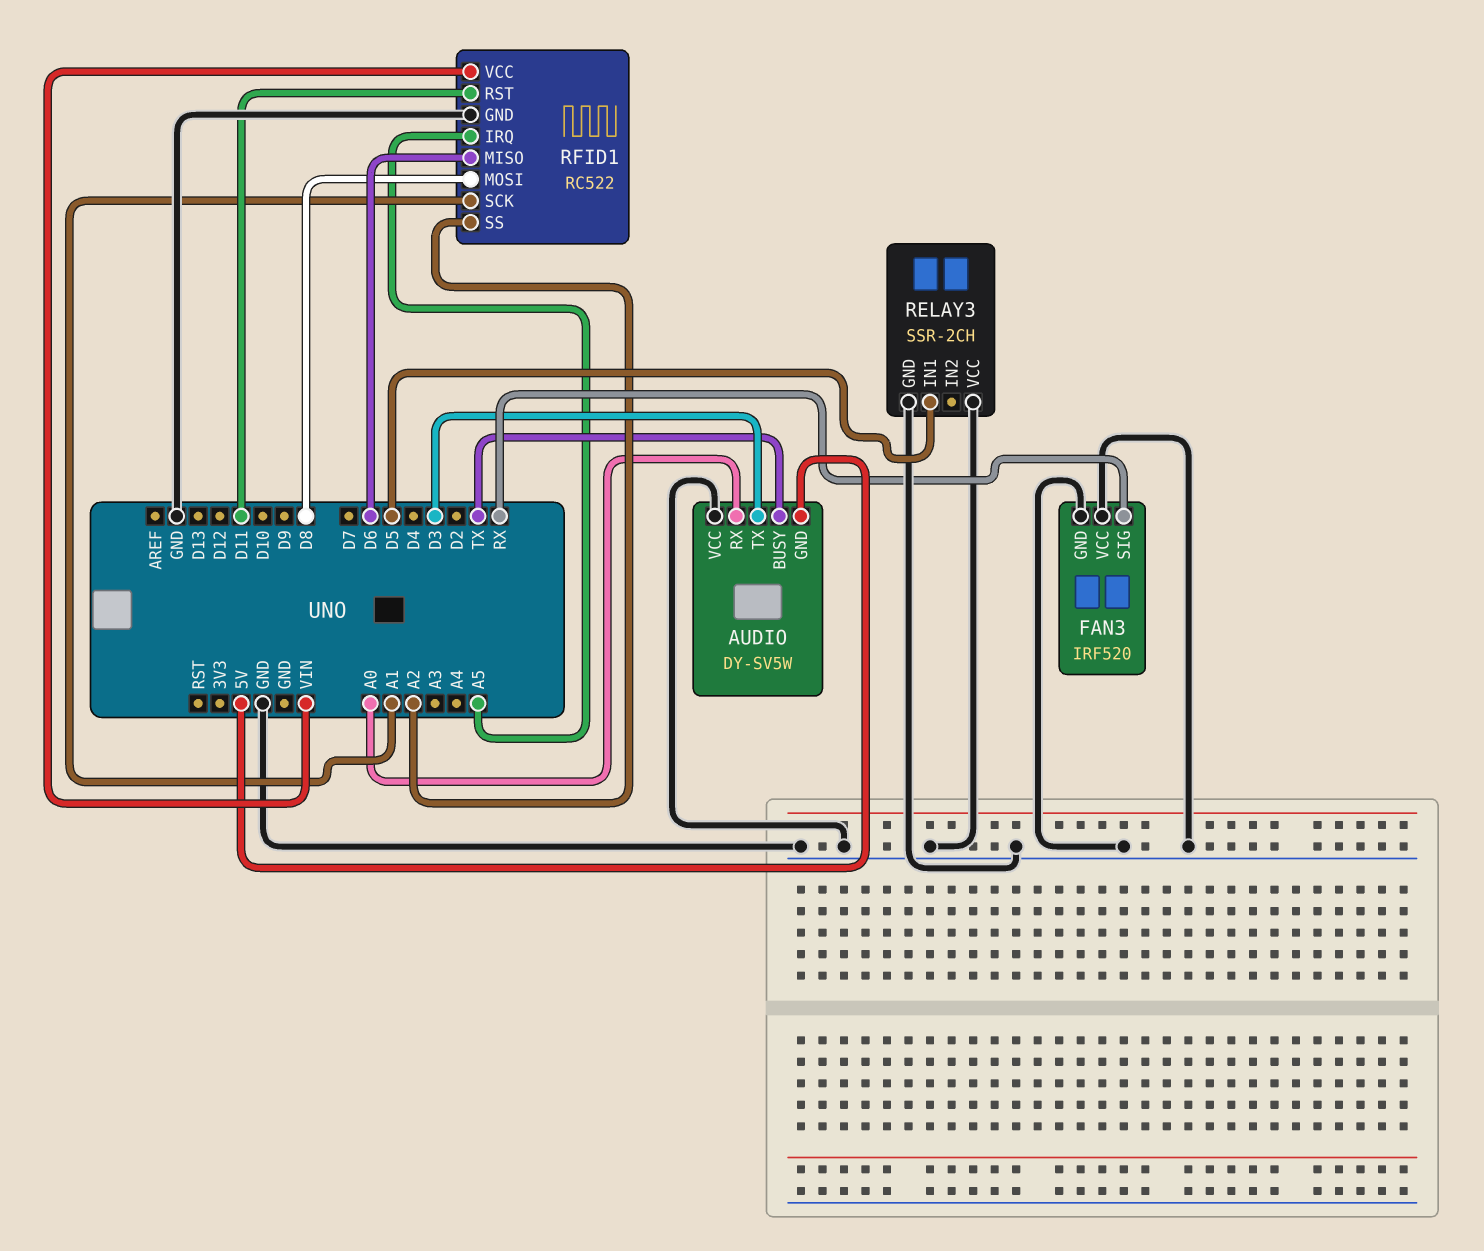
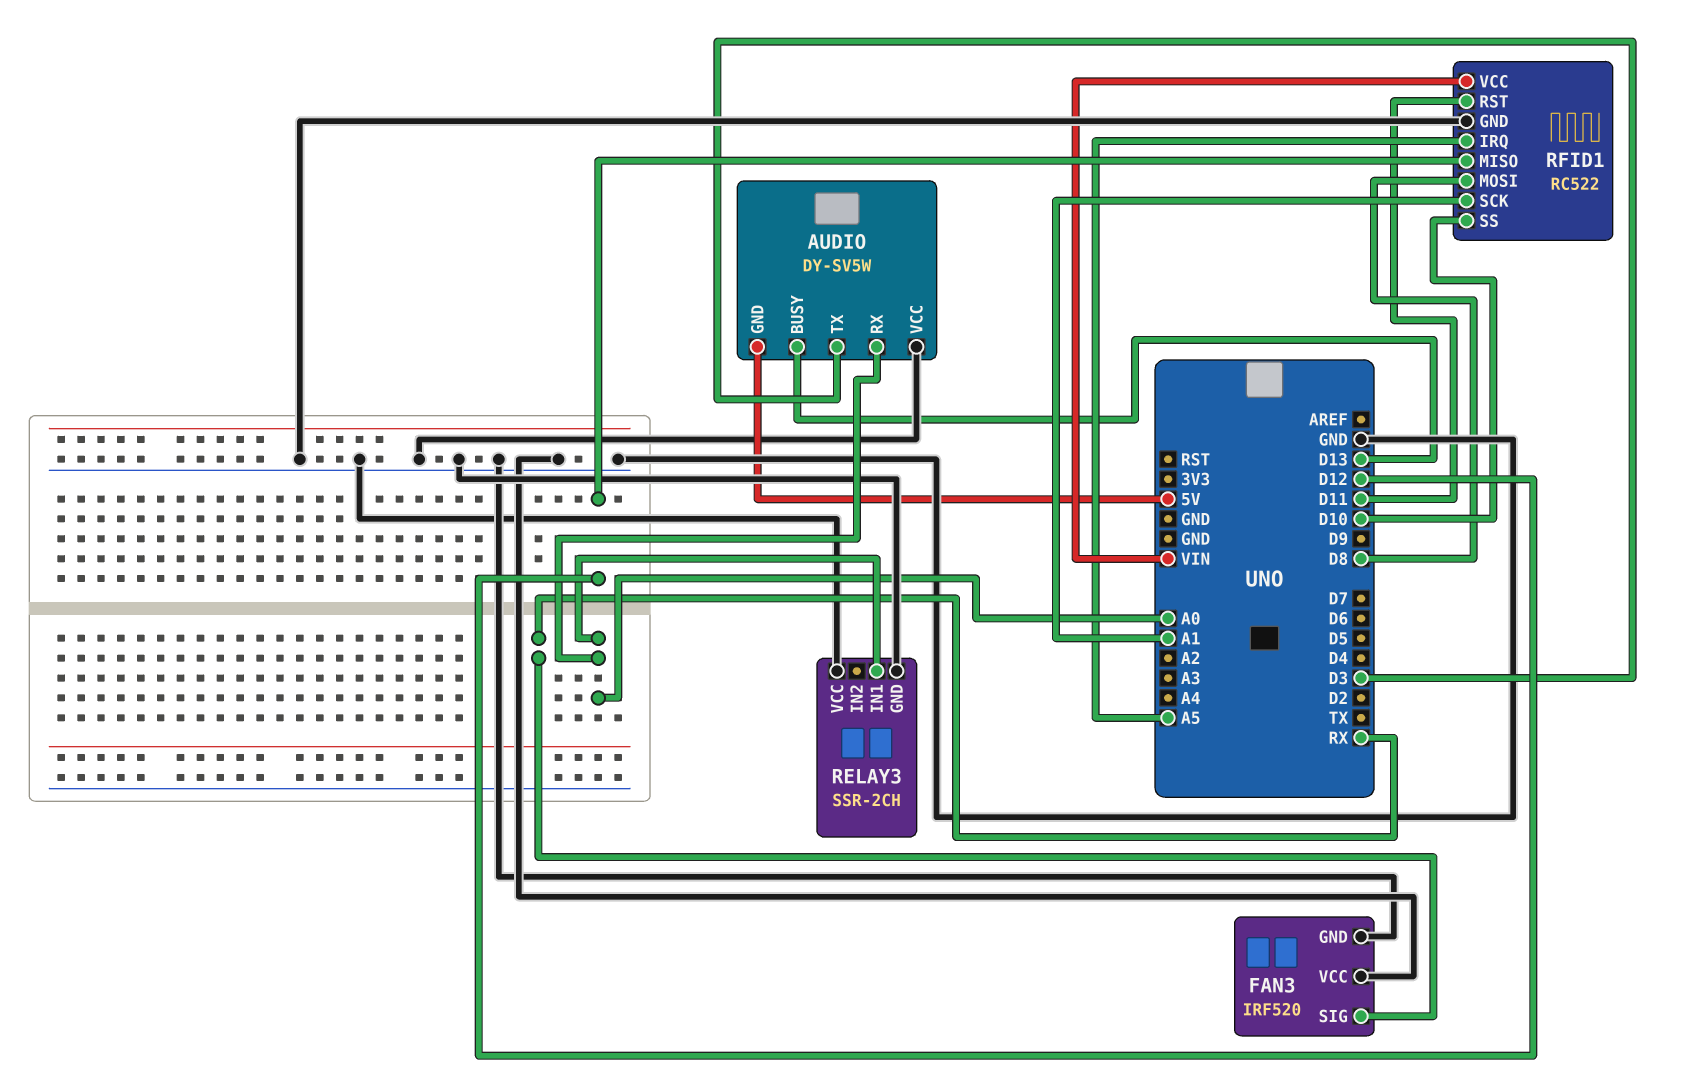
AUDIO pin BUSY: TX -> D13
RELAY3 pin IN1: D5 -> A0
RFID1 pin MISO: D6 -> D12
RFID1 pin SS: A2 -> D10

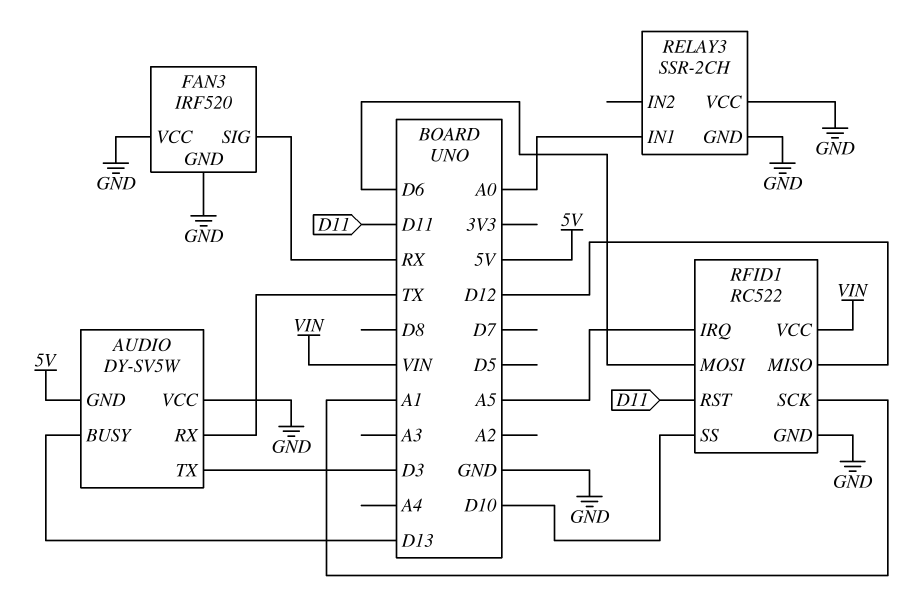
AUDIO pin RX: A0 -> TX
RFID1 pin MOSI: D8 -> D6

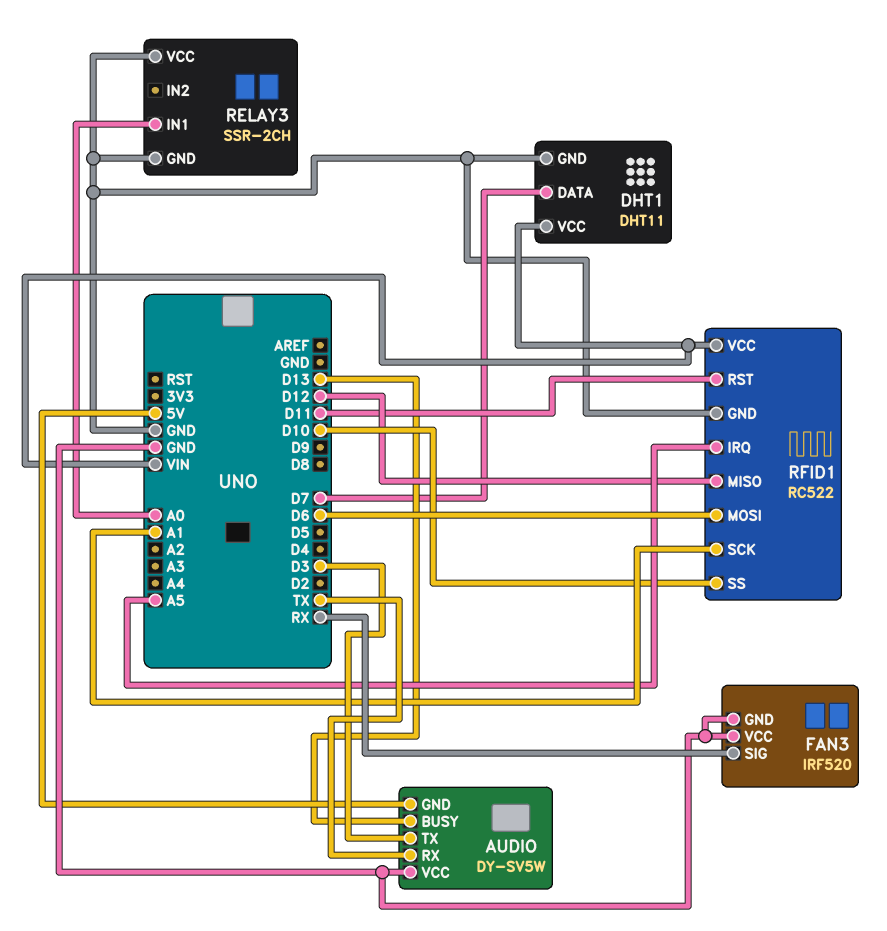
DHT1: none -> DHT11
DHT1 pin DATA: none -> D7
DHT1 pin GND: none -> GND
DHT1 pin VCC: none -> VIN

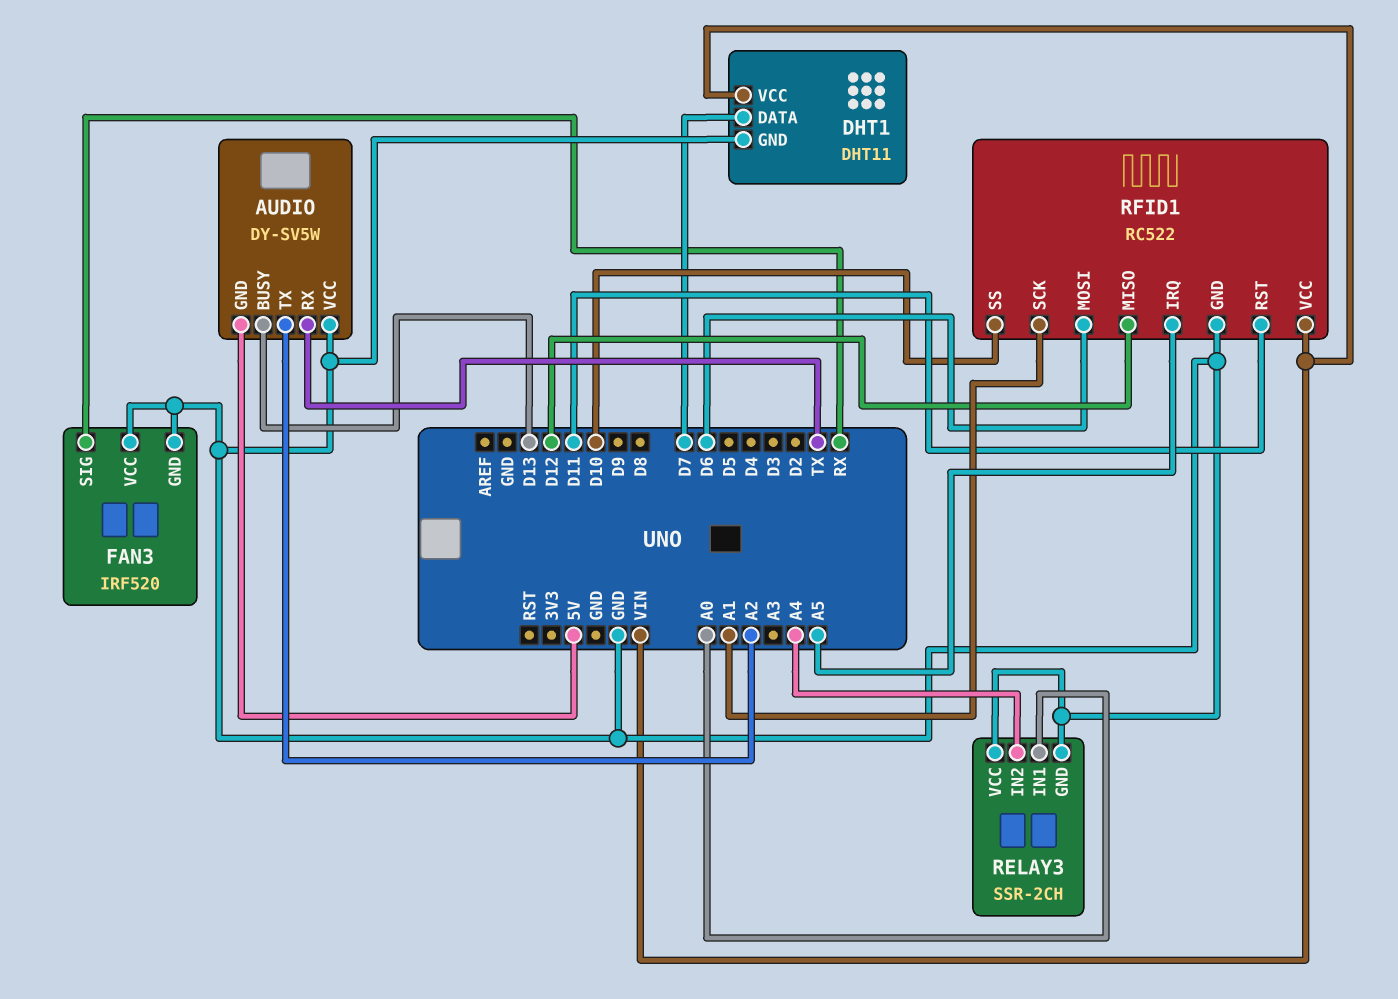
AUDIO pin TX: D3 -> A2
RELAY3 pin IN2: none -> A4

